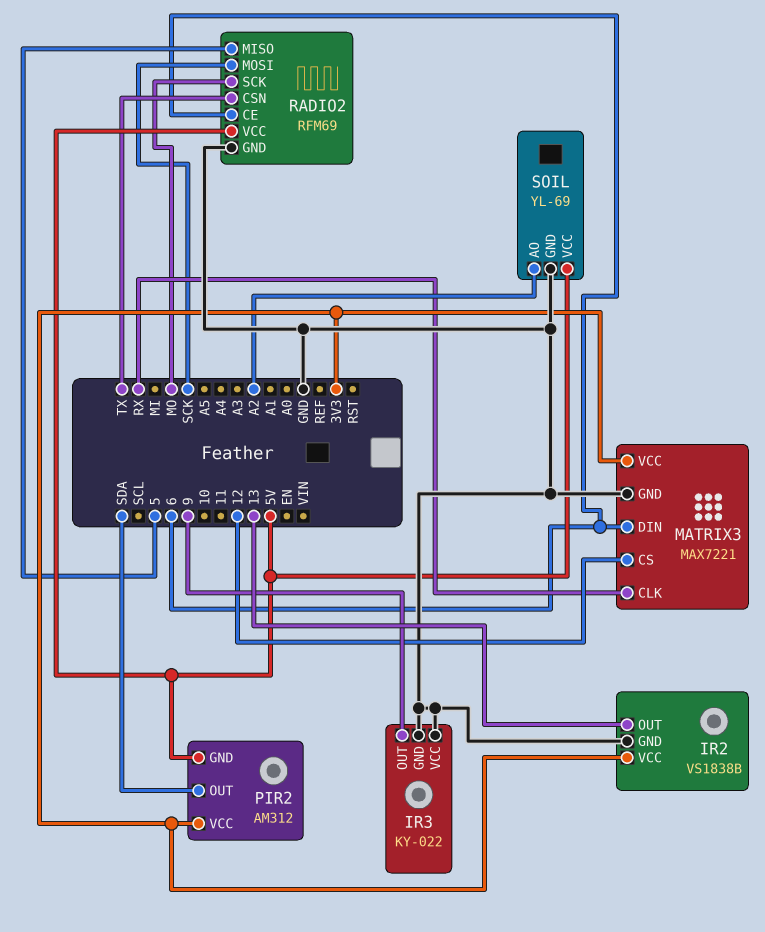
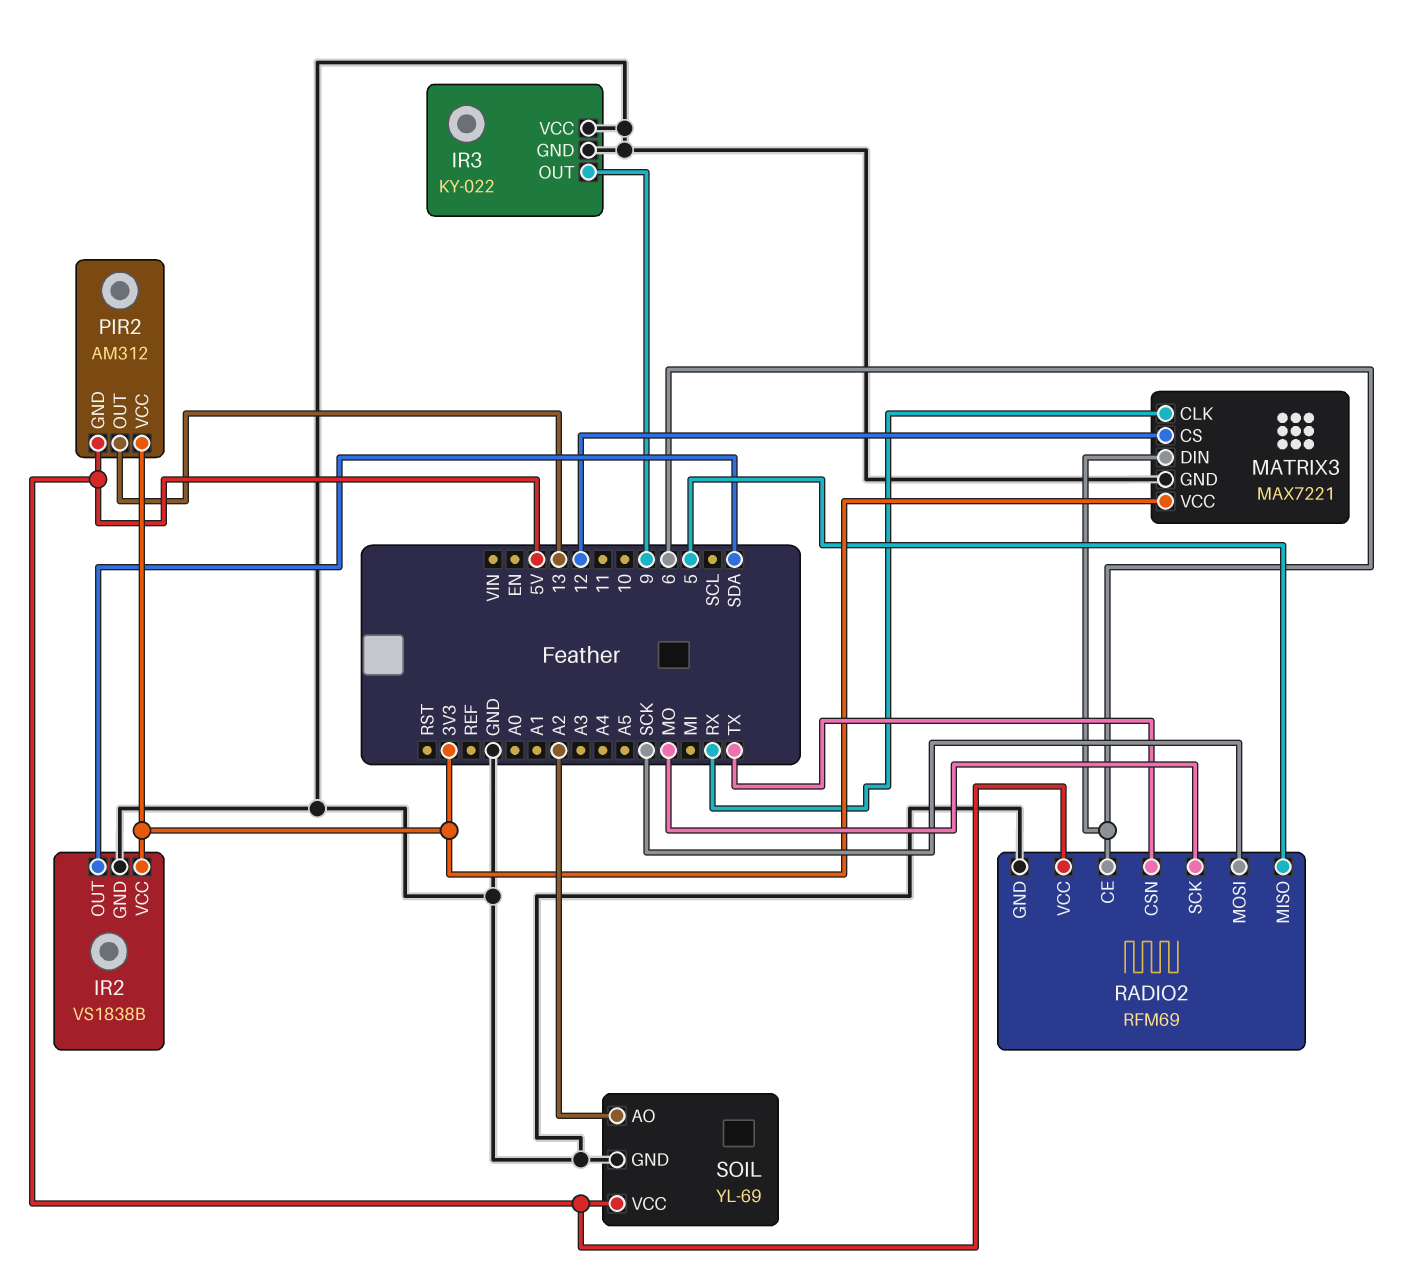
IR2 pin OUT: 13 -> SDA
PIR2 pin OUT: SDA -> 13

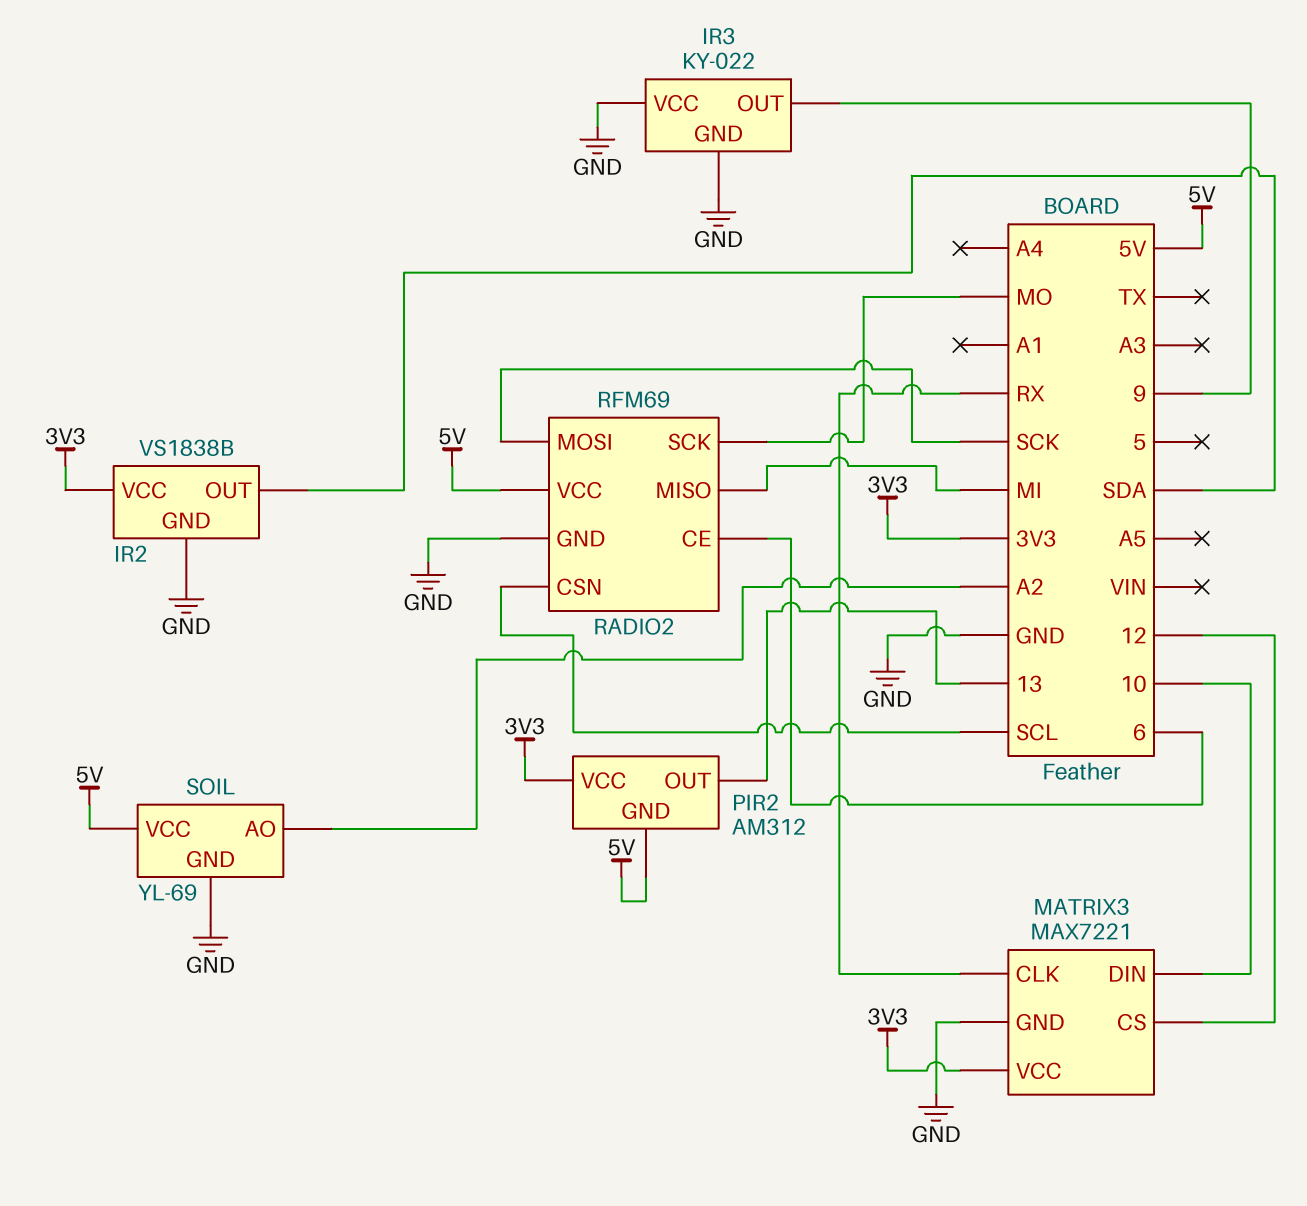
MATRIX3 pin DIN: 6 -> 10
RADIO2 pin CSN: TX -> SCL
RADIO2 pin MISO: 5 -> MI

